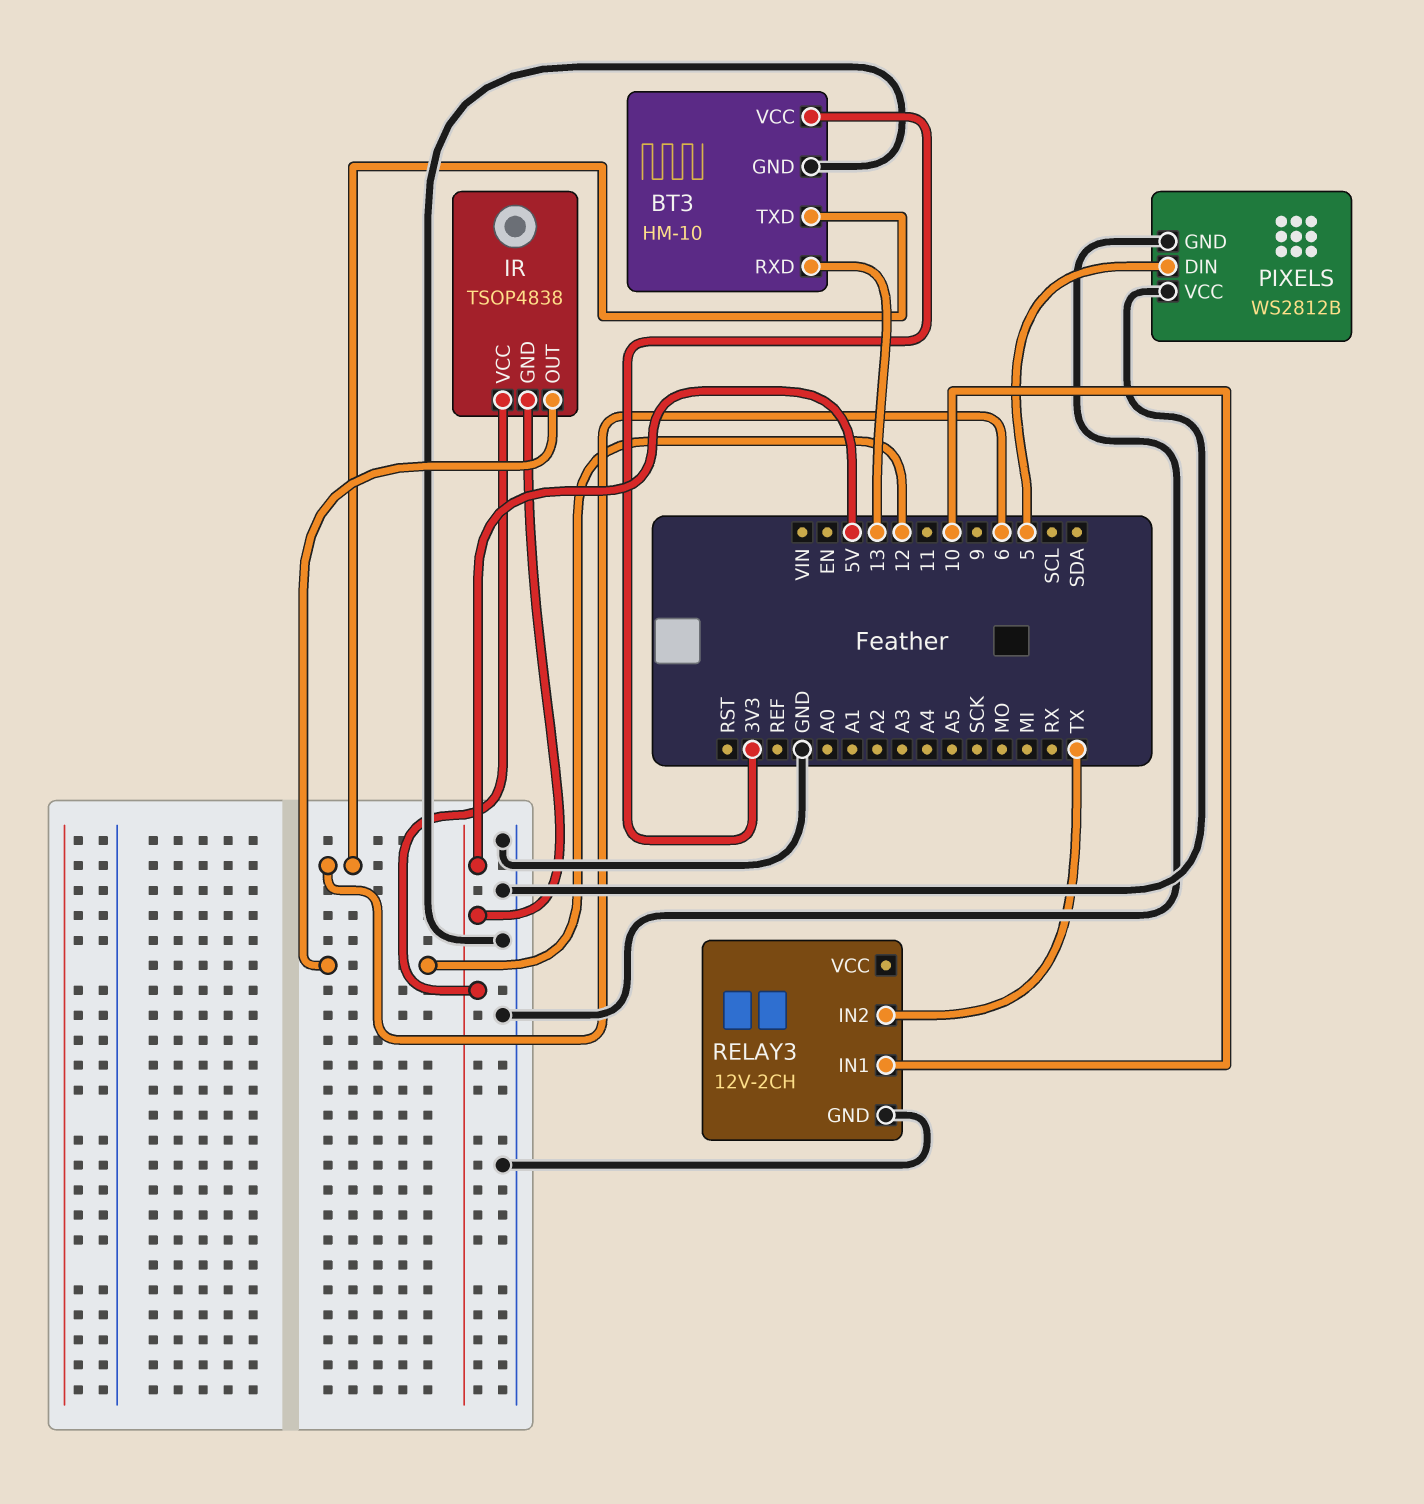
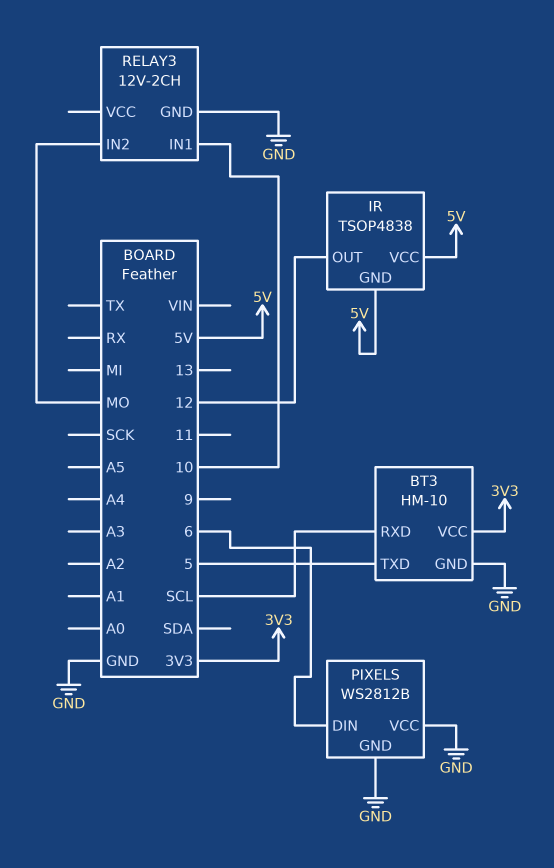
BT3 pin RXD: 13 -> SCL
BT3 pin TXD: 6 -> 5
PIXELS pin DIN: 5 -> 6
RELAY3 pin IN2: TX -> MO

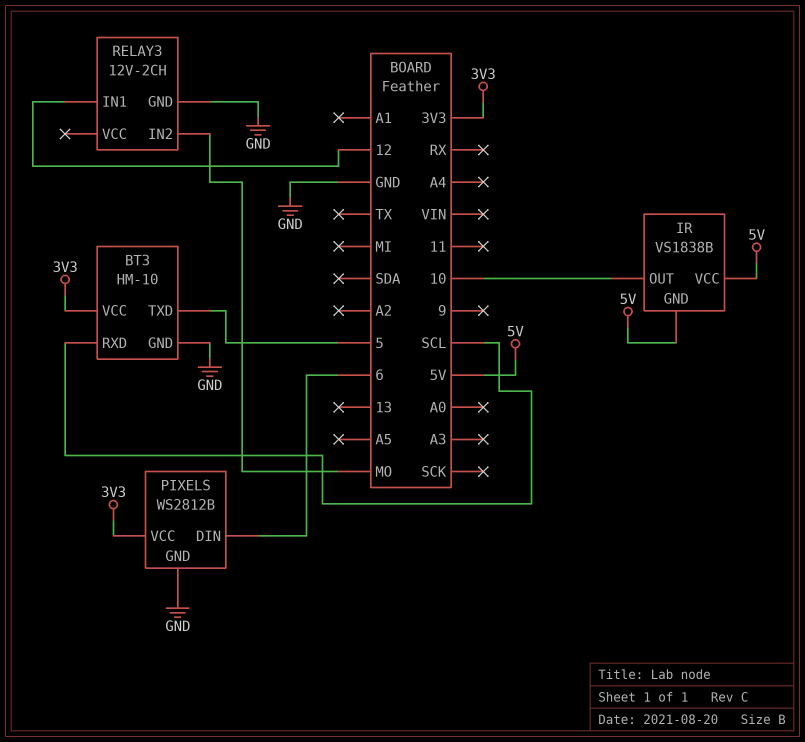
IR: TSOP4838 -> VS1838B
IR pin OUT: 12 -> 10
PIXELS pin VCC: GND -> 3V3
RELAY3 pin IN1: 10 -> 12

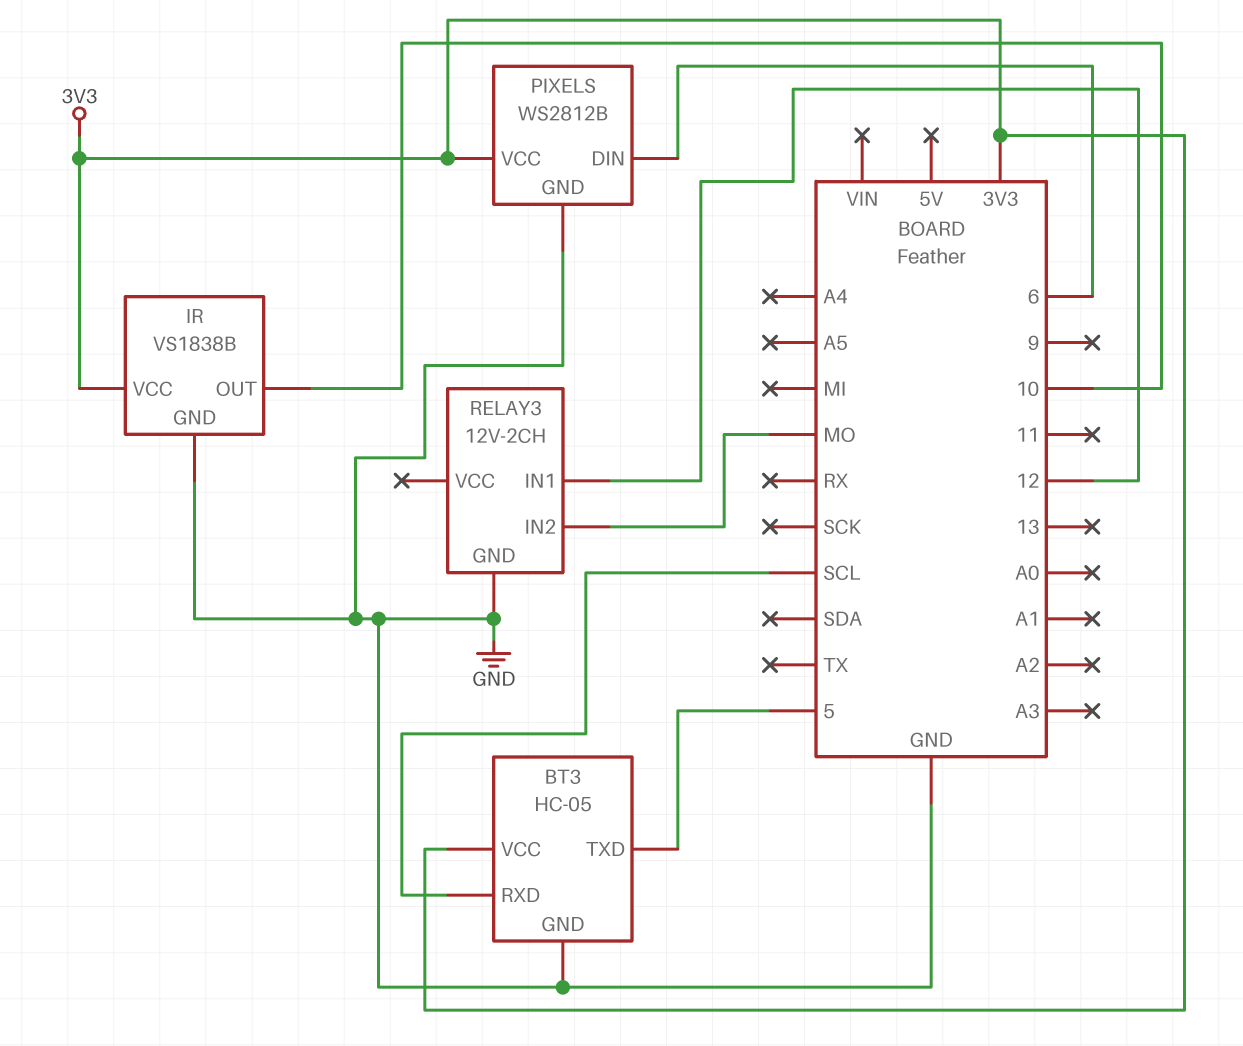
BT3: HM-10 -> HC-05
IR pin GND: 5V -> GND
IR pin VCC: 5V -> 3V3

